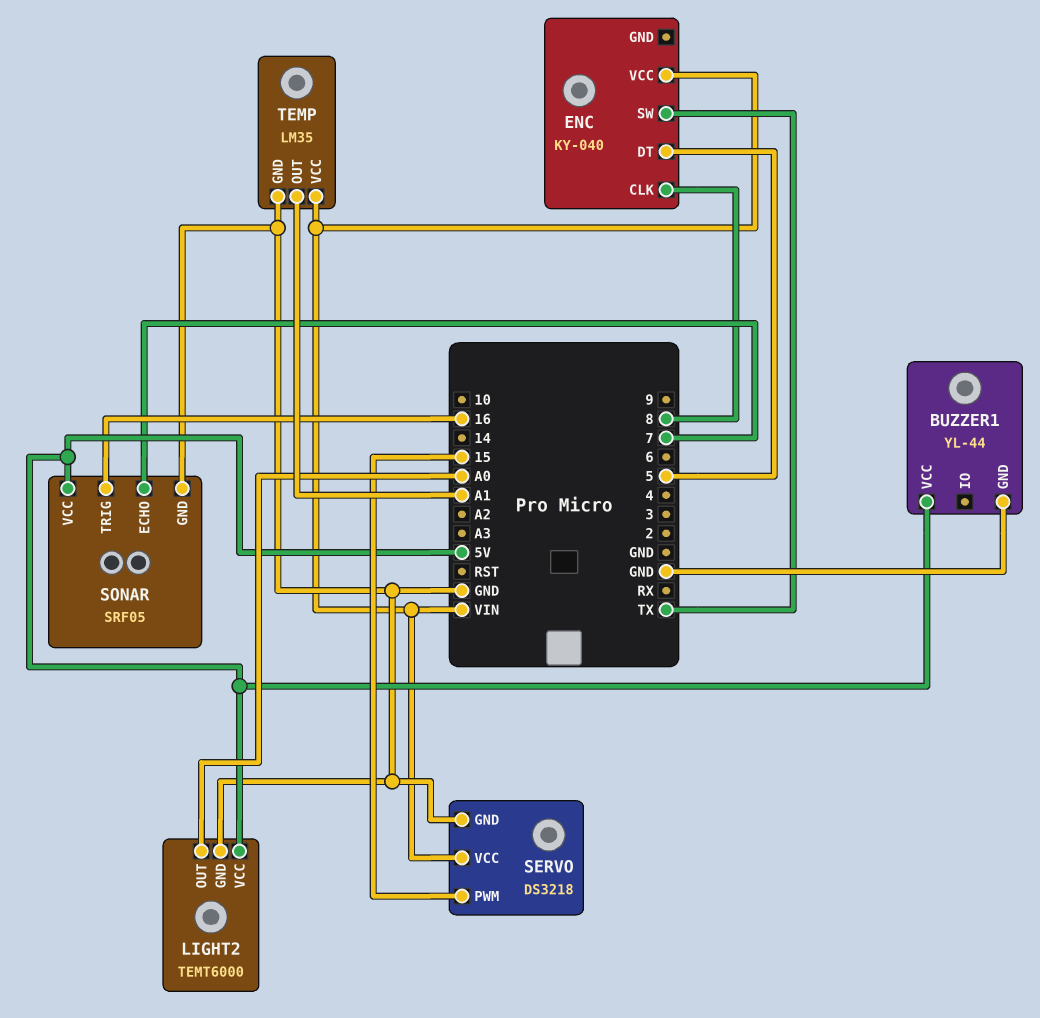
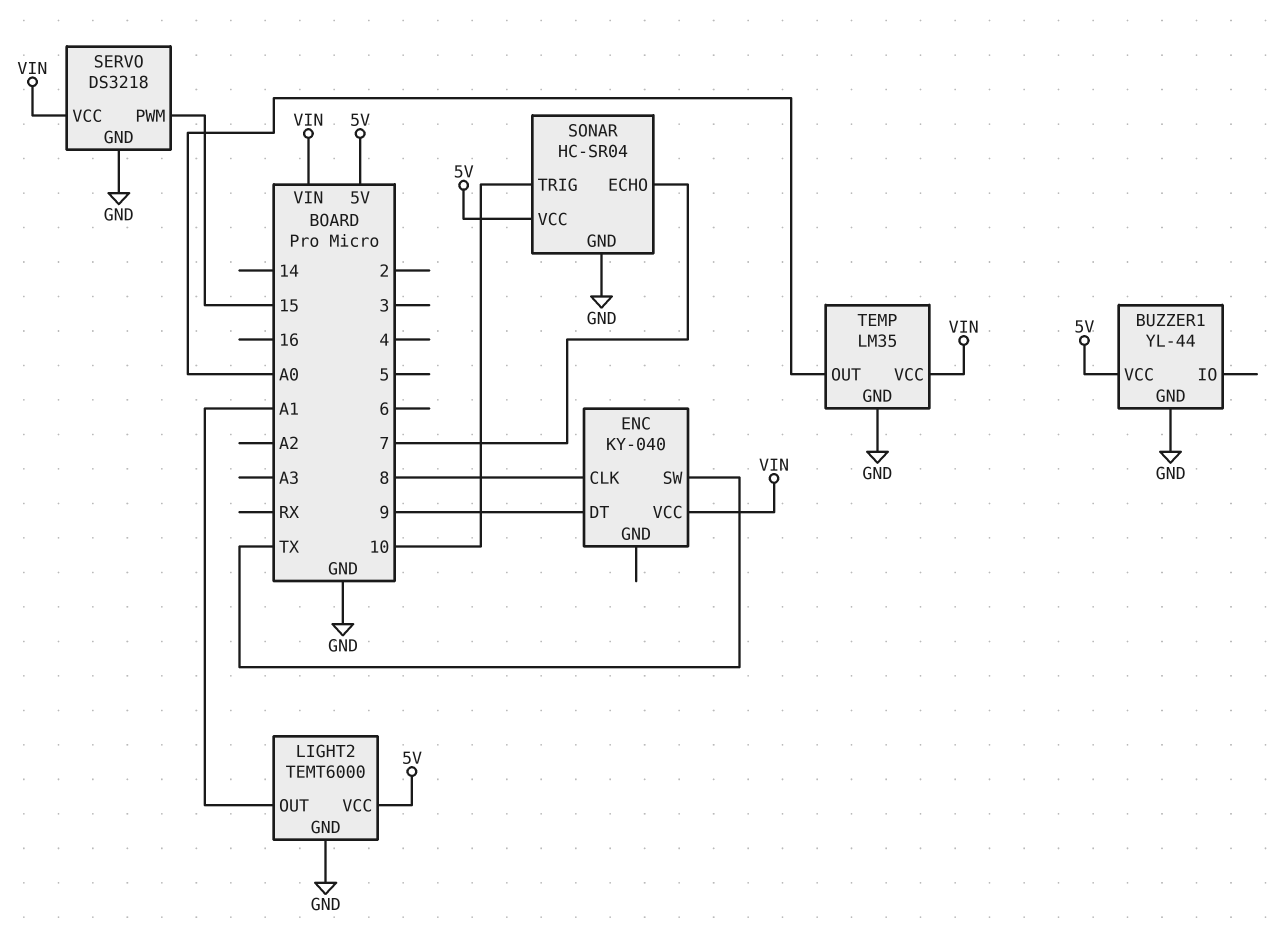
ENC pin DT: 5 -> 9
LIGHT2 pin OUT: A0 -> A1
SONAR: SRF05 -> HC-SR04
SONAR pin TRIG: 16 -> 10
TEMP pin OUT: A1 -> A0

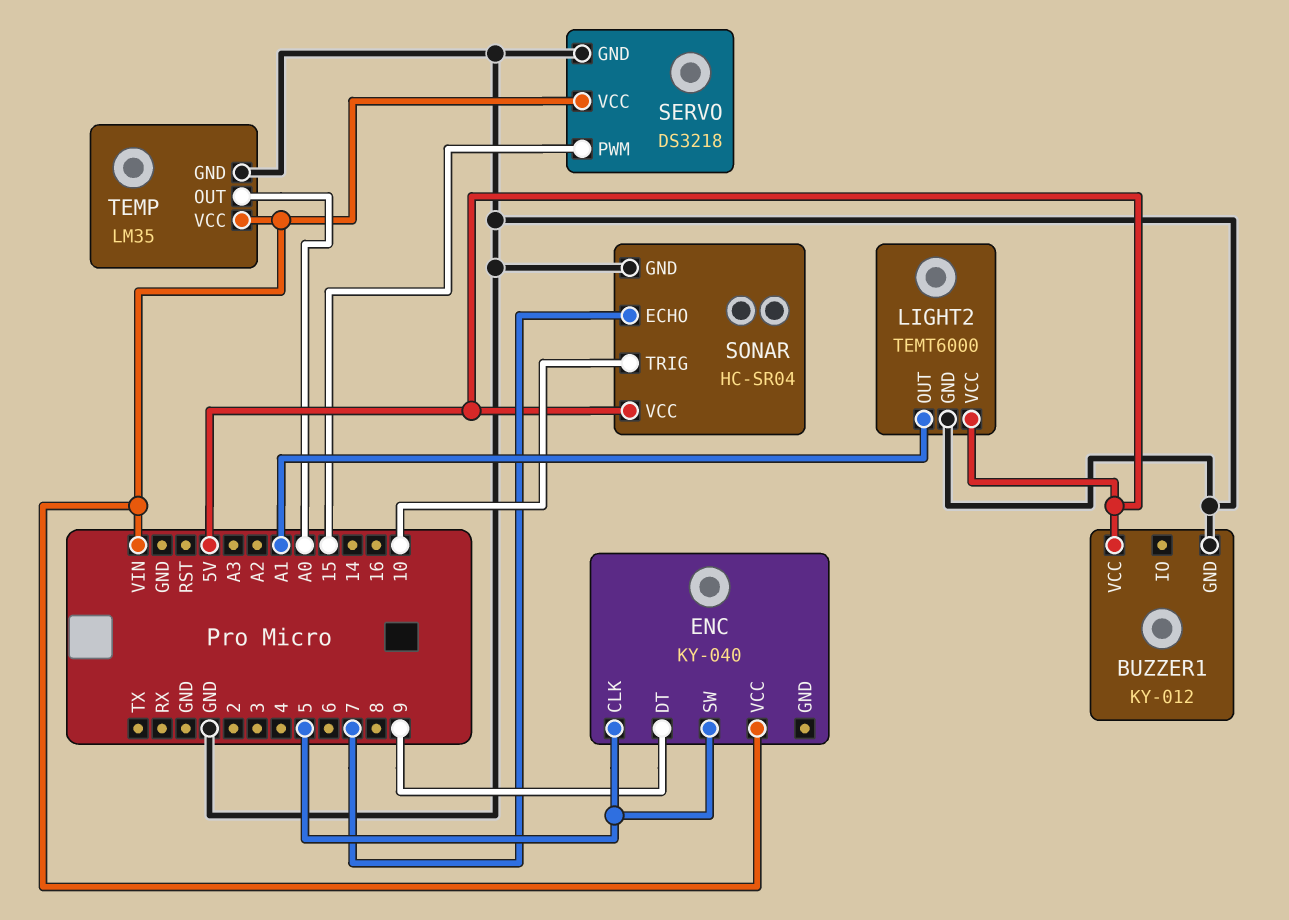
BUZZER1: YL-44 -> KY-012
ENC pin CLK: 8 -> 5
ENC pin SW: TX -> 5

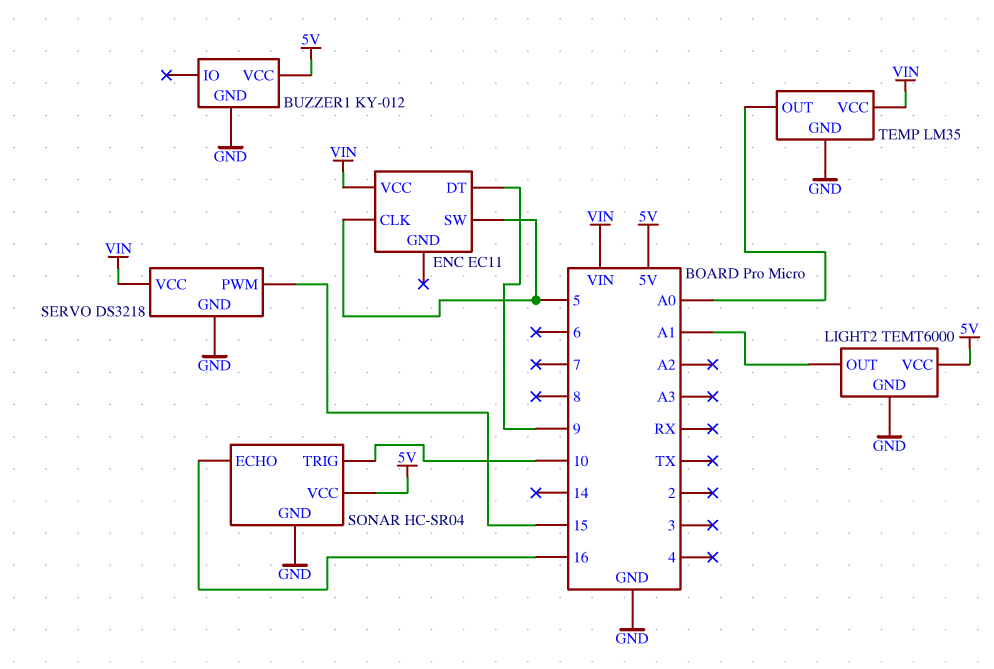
ENC: KY-040 -> EC11
SONAR pin ECHO: 7 -> 16

